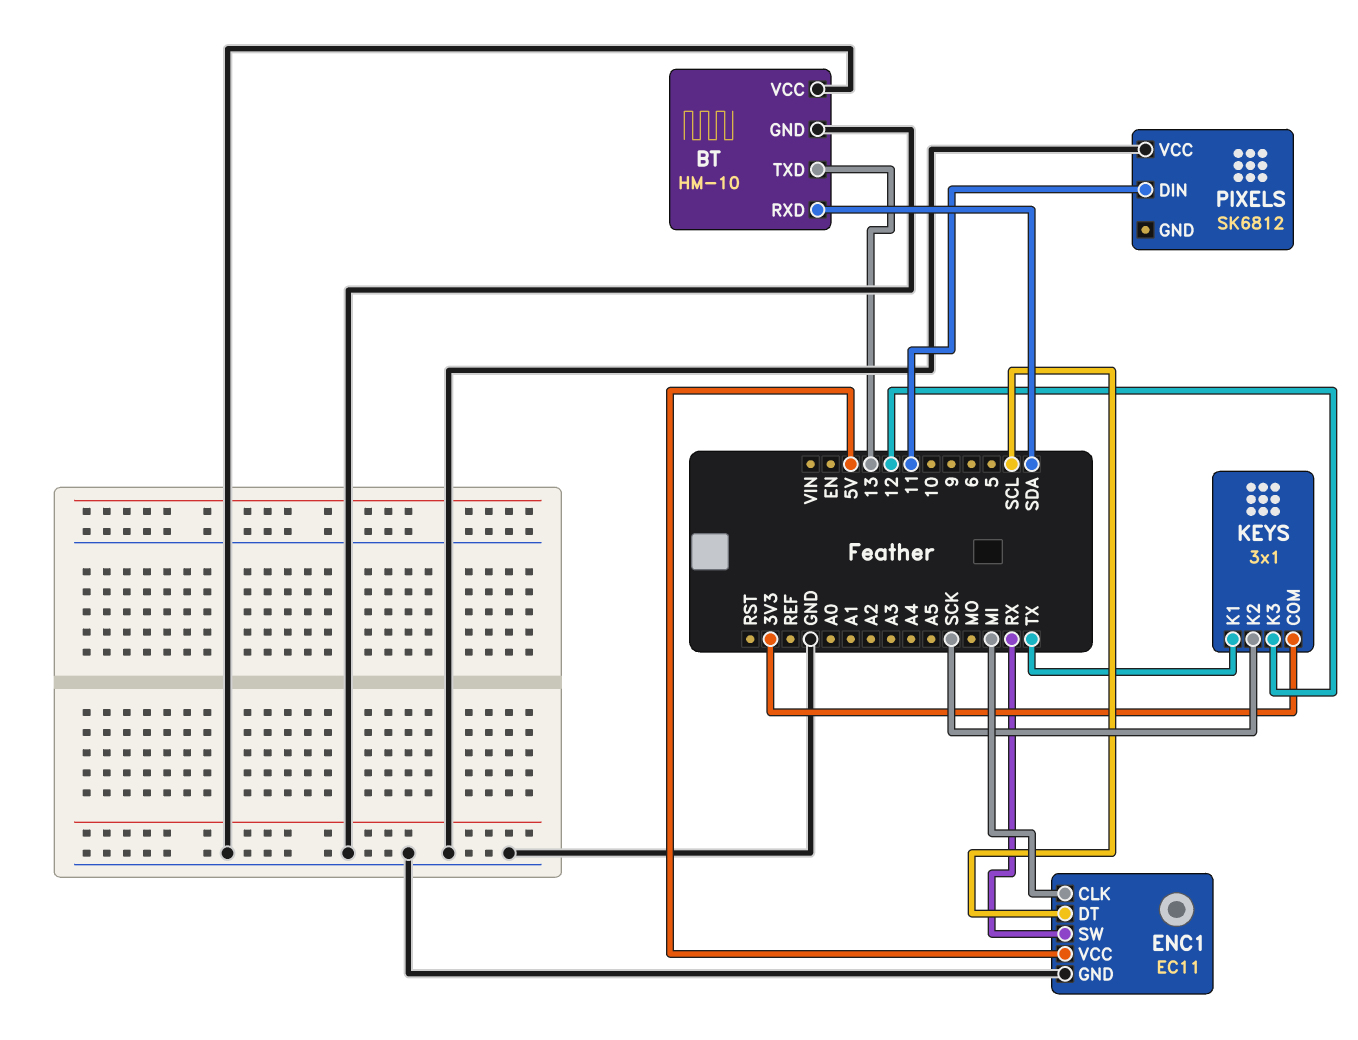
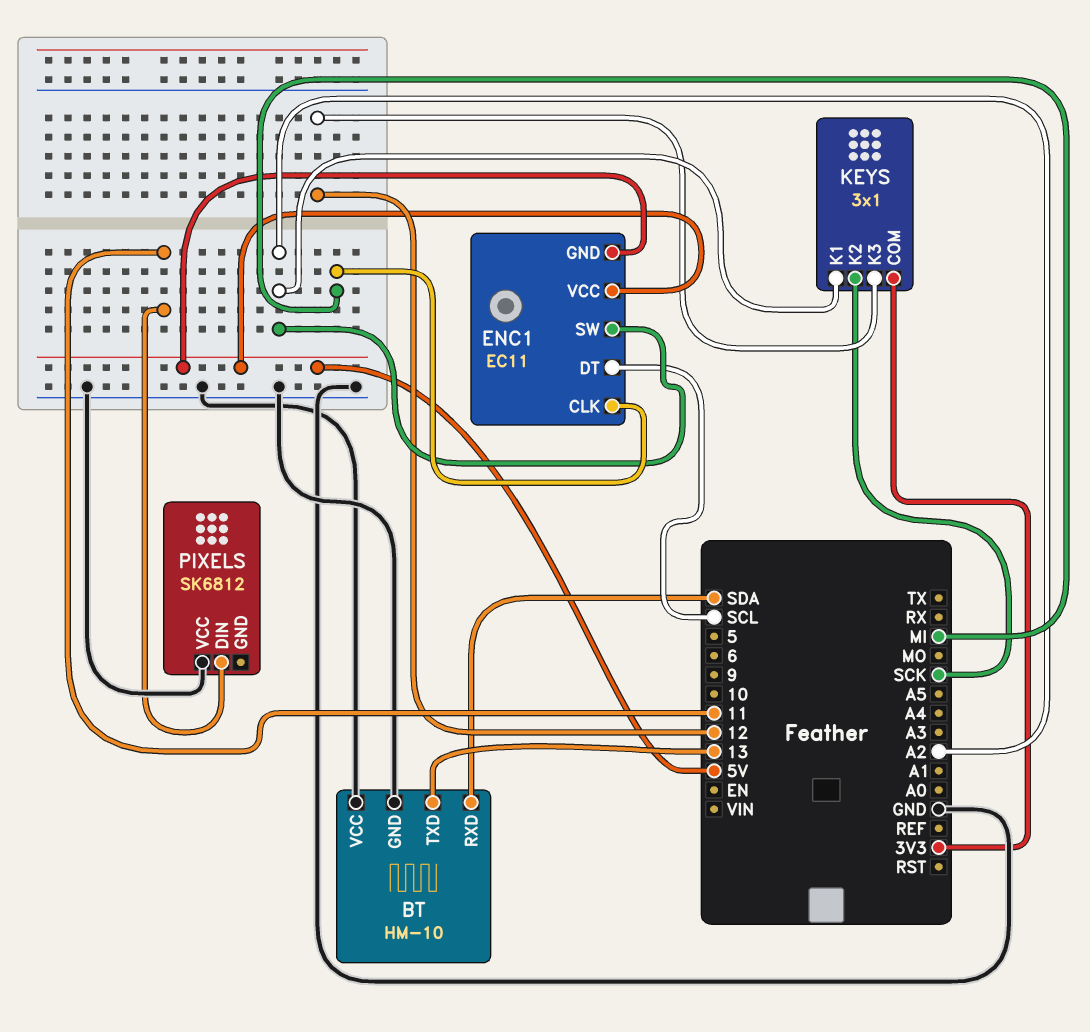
ENC1 pin GND: GND -> 5V
ENC1 pin SW: RX -> A2
KEYS pin K1: TX -> A2

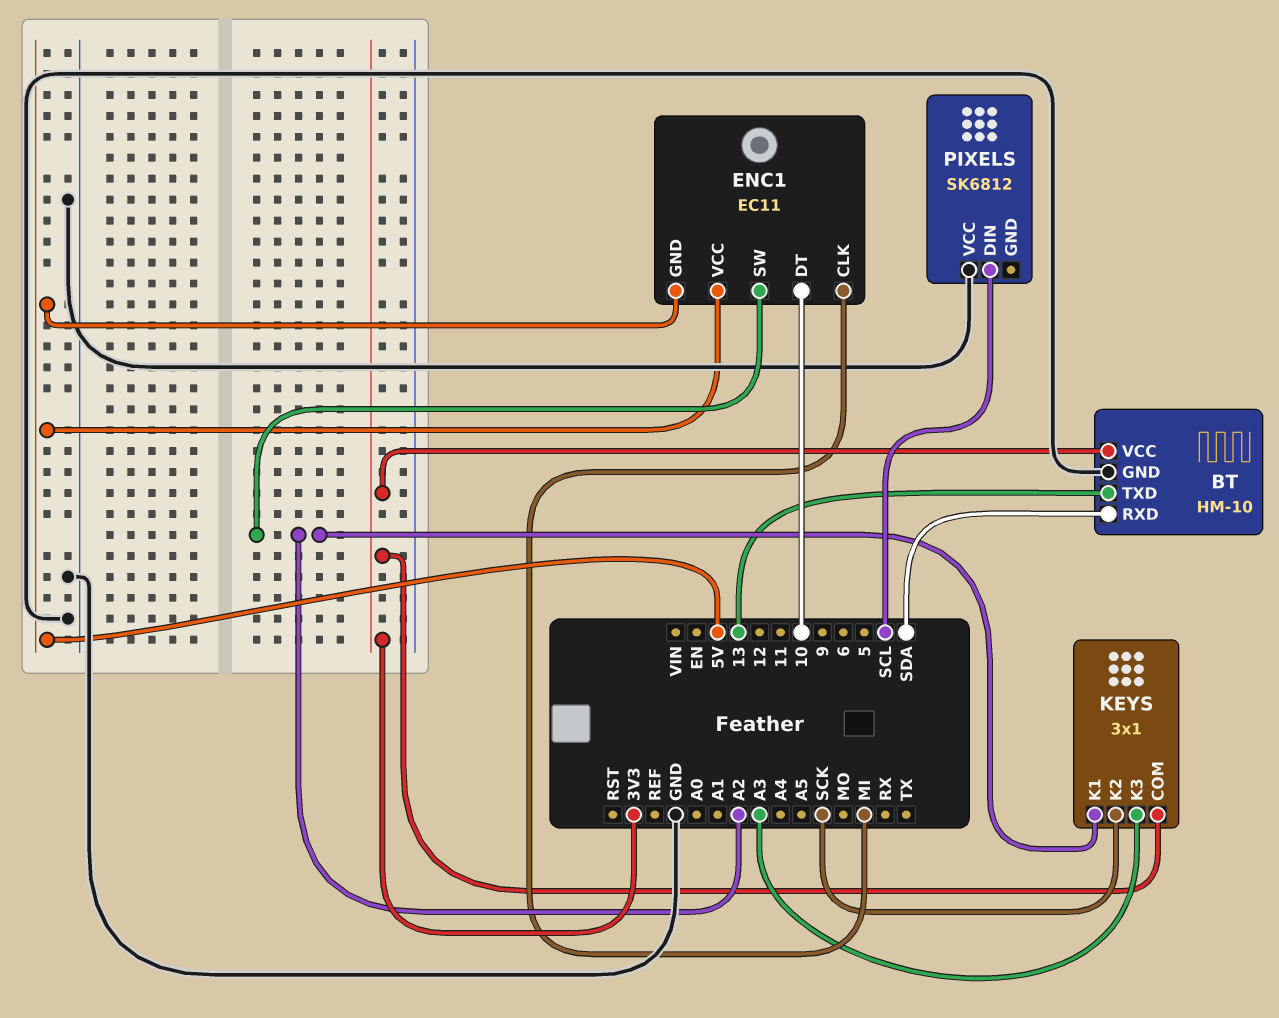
BT pin VCC: GND -> 3V3
ENC1 pin DT: SCL -> 10
KEYS pin K3: 12 -> A3
PIXELS pin DIN: 11 -> SCL

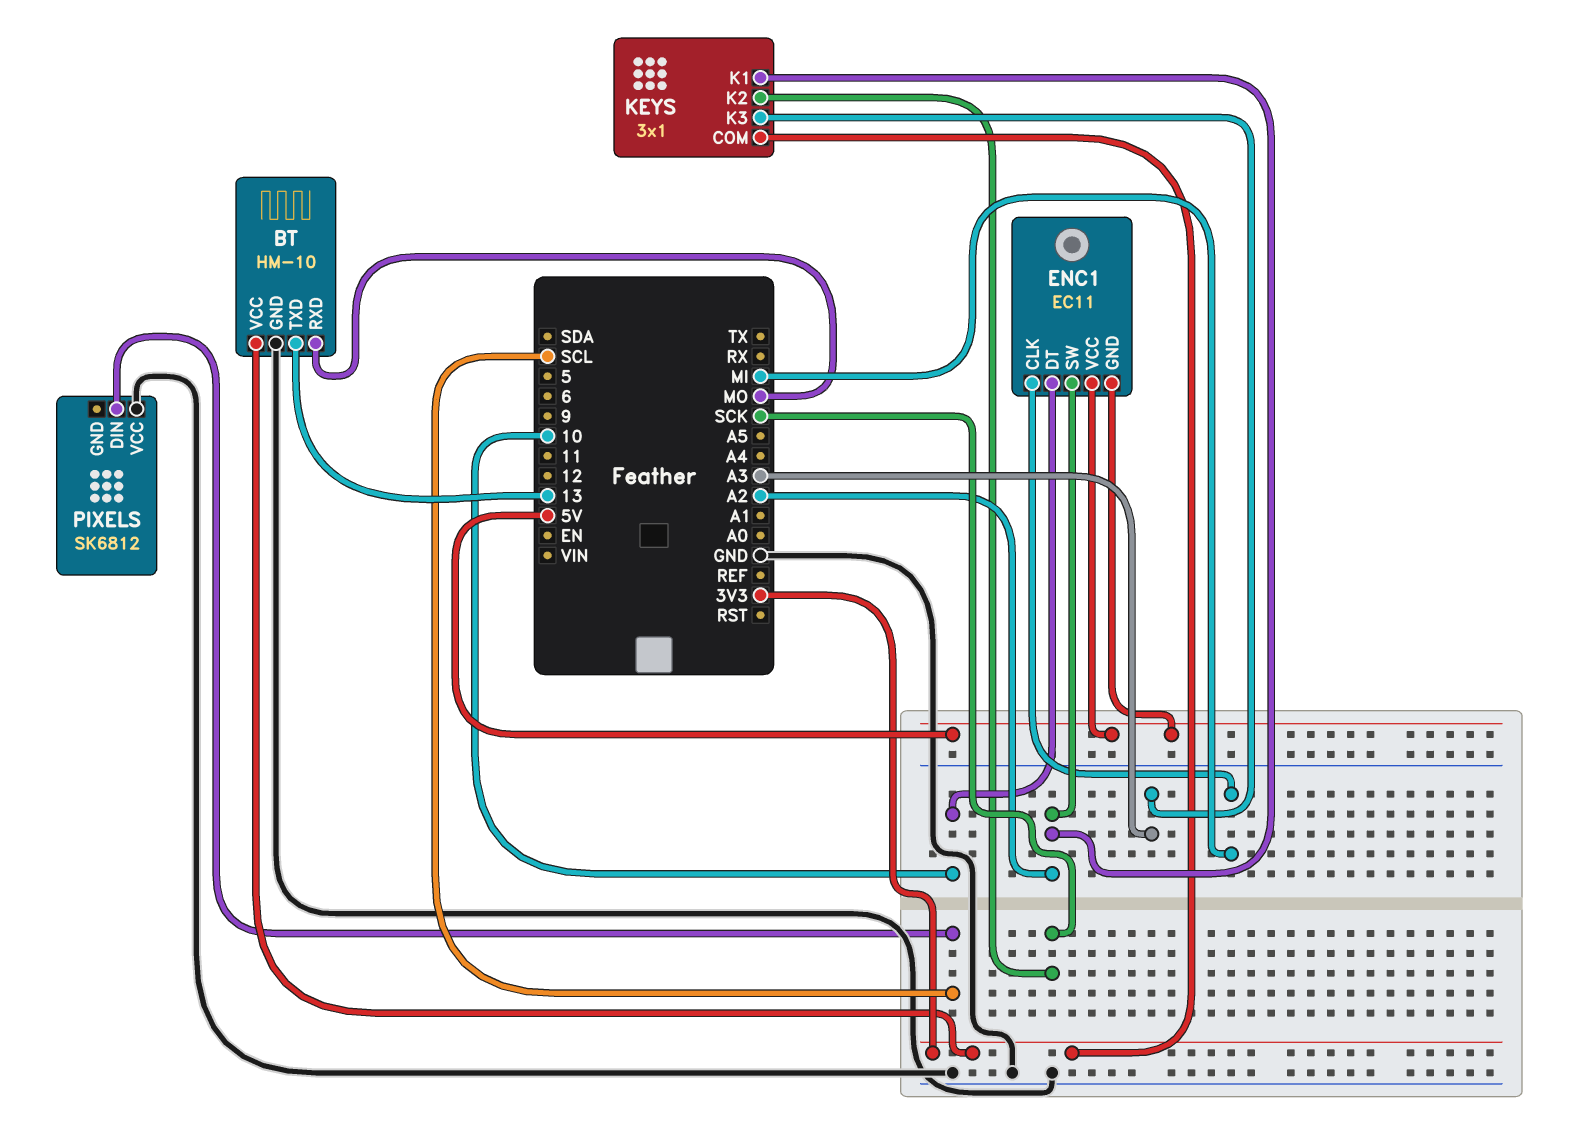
BT pin RXD: SDA -> MO

